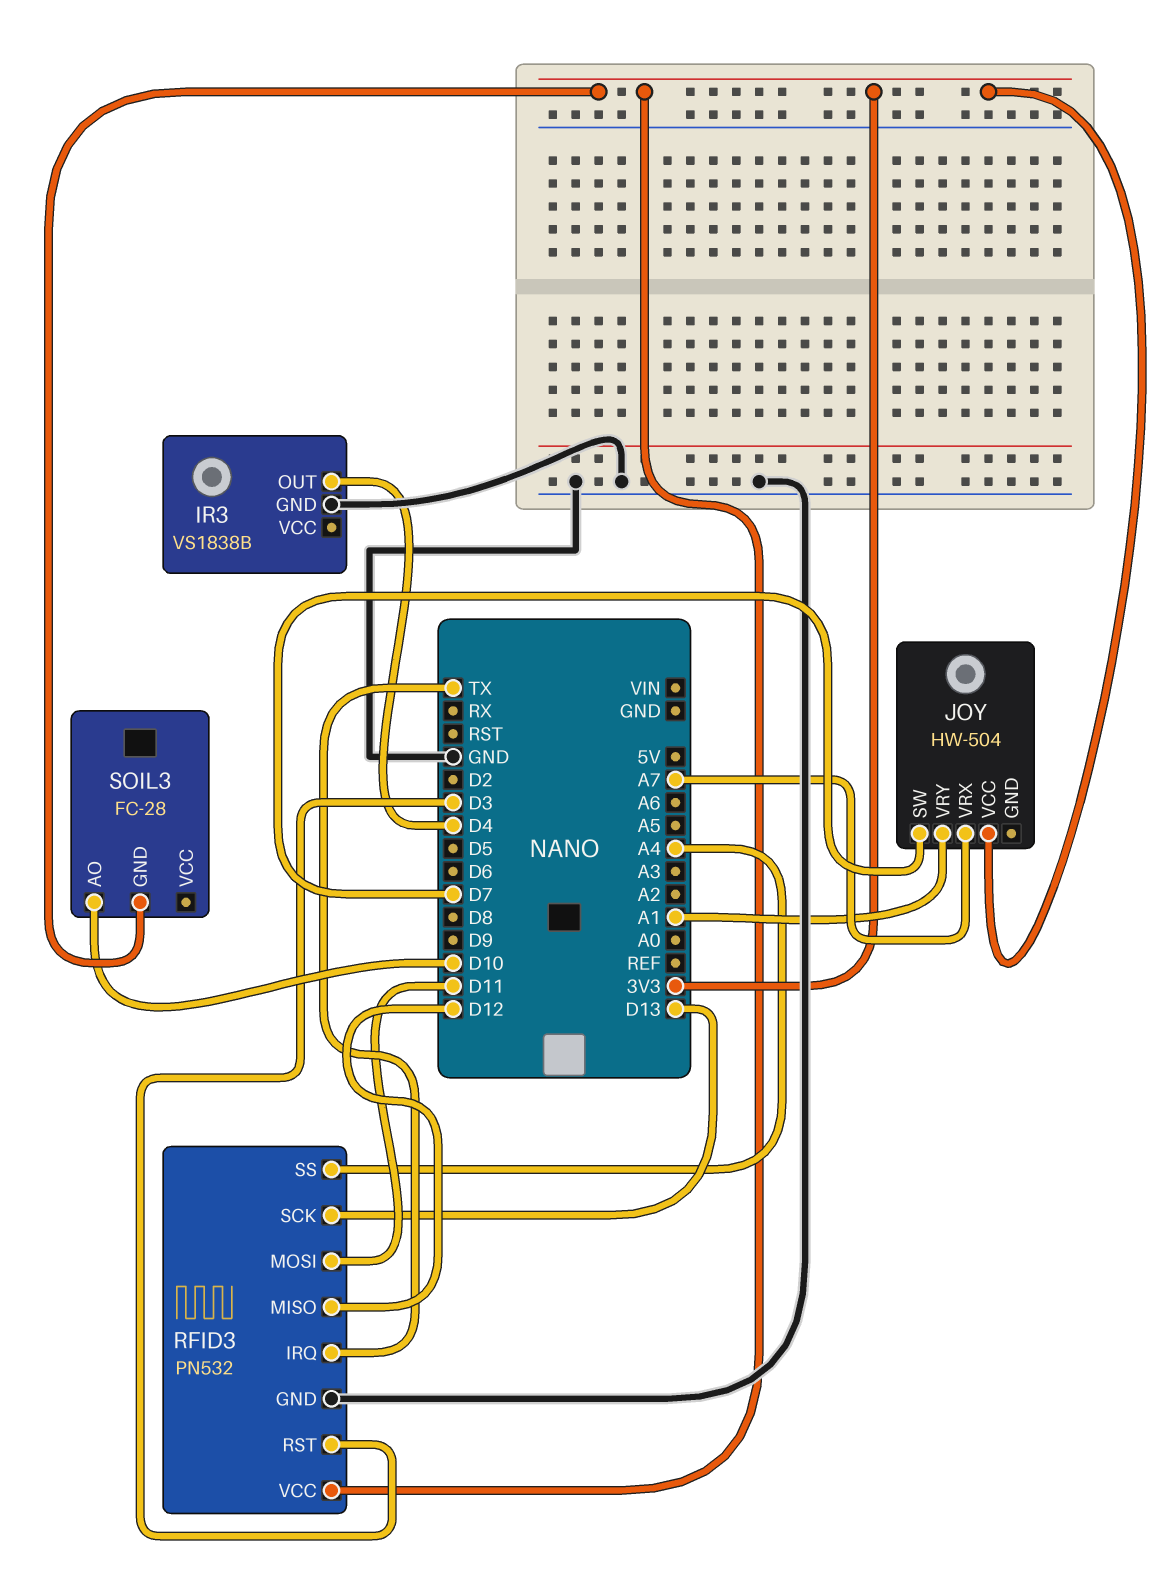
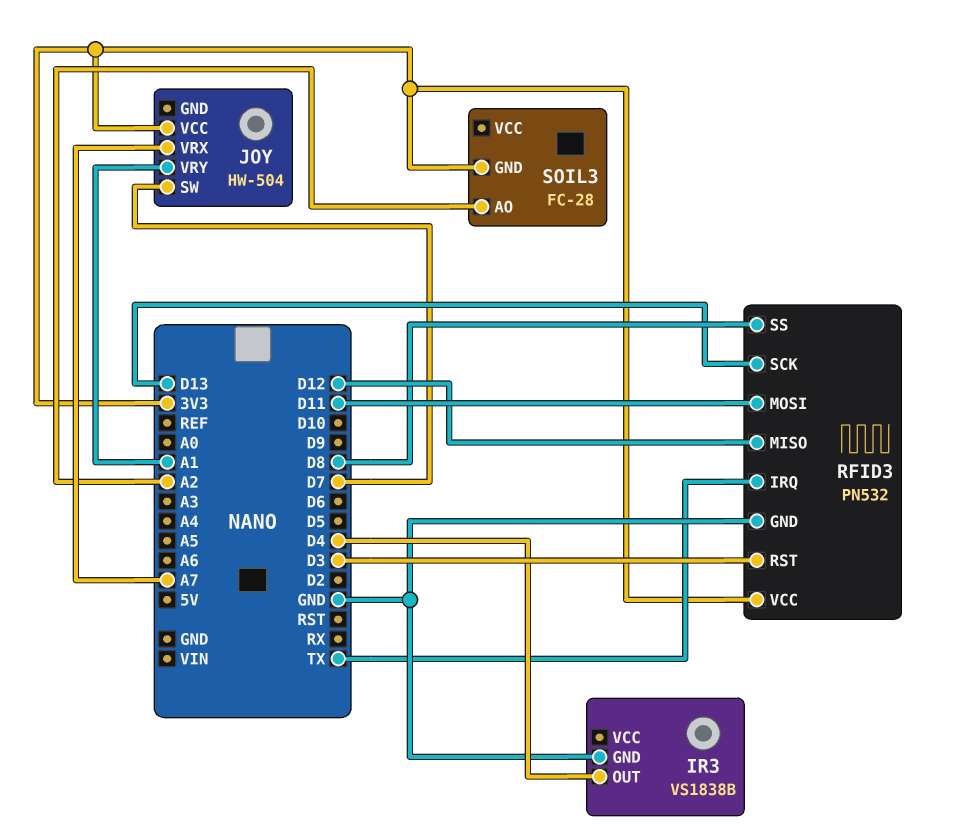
RFID3 pin SS: A4 -> D8
SOIL3 pin AO: D10 -> A2

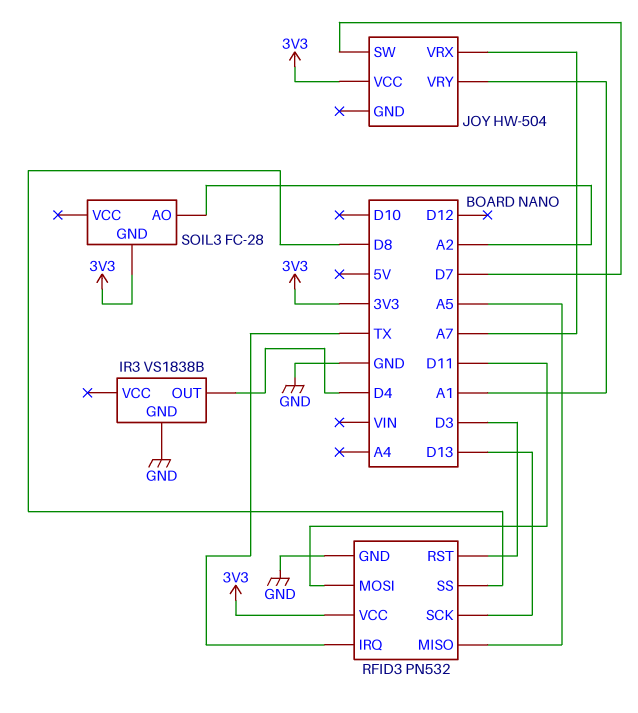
RFID3 pin MISO: D12 -> A5

